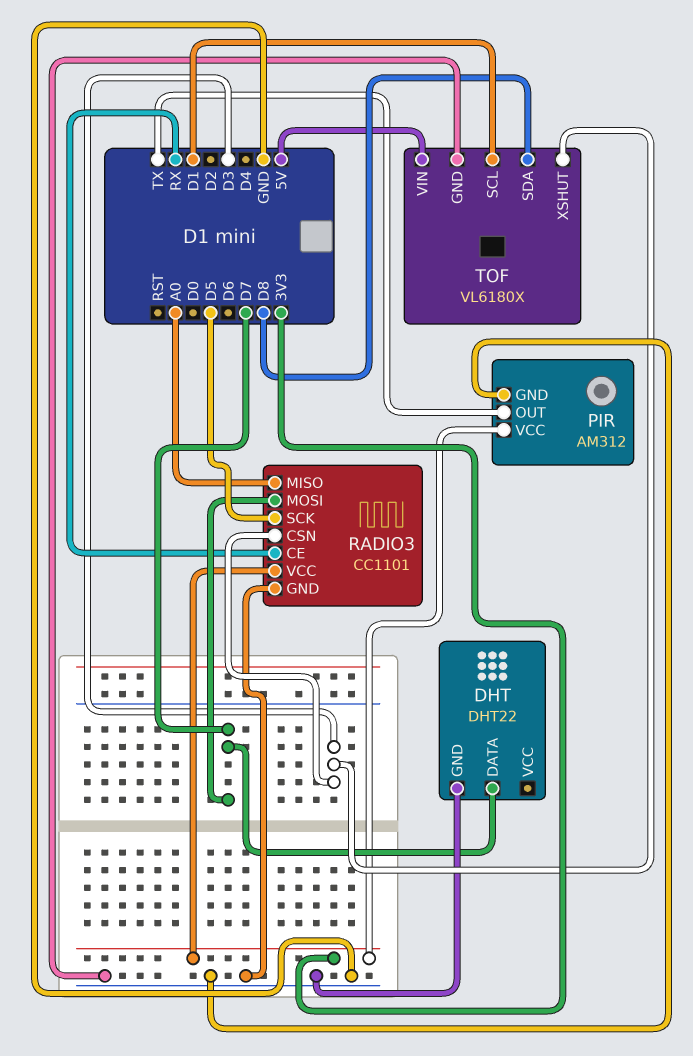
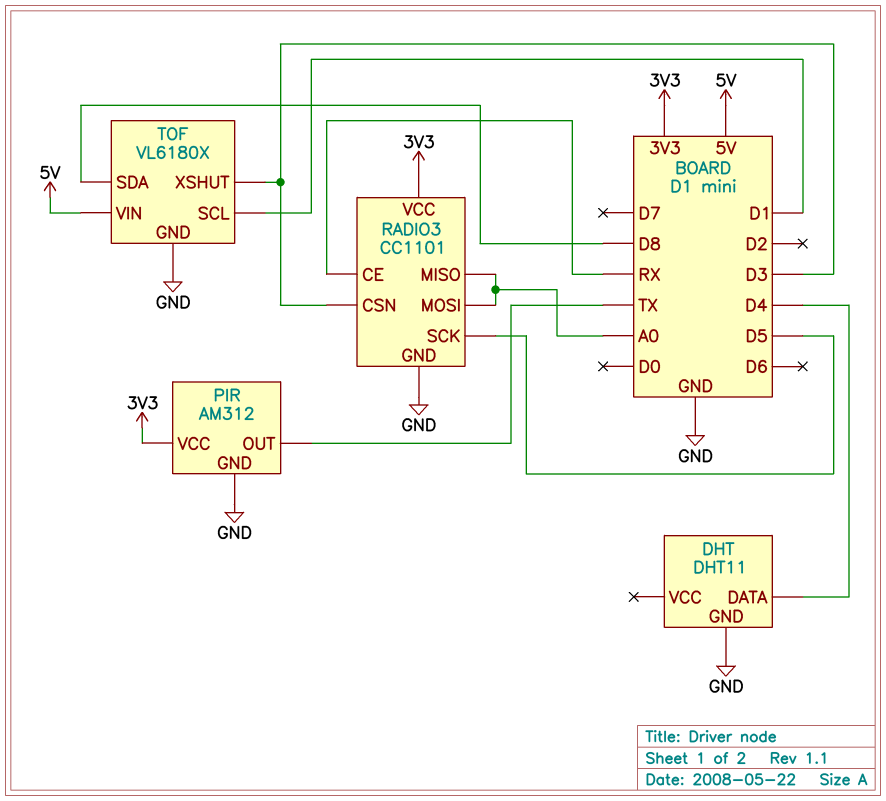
DHT: DHT22 -> DHT11
DHT pin DATA: D7 -> D4
RADIO3 pin MOSI: D7 -> A0

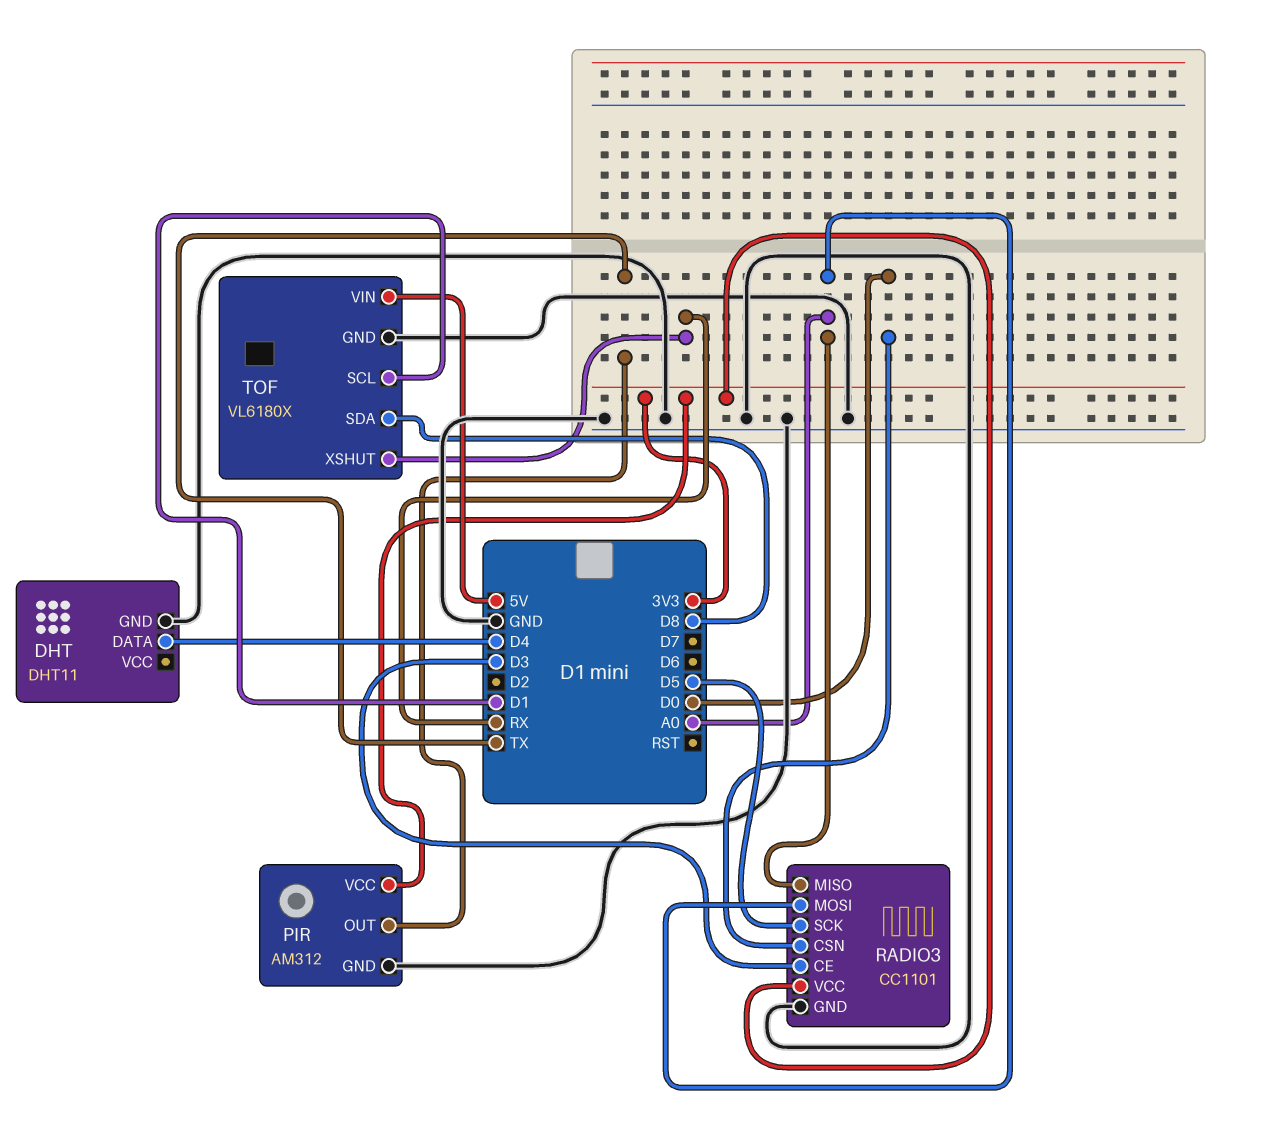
RADIO3 pin CE: RX -> D3
RADIO3 pin CSN: D3 -> D0
TOF pin XSHUT: D3 -> RX

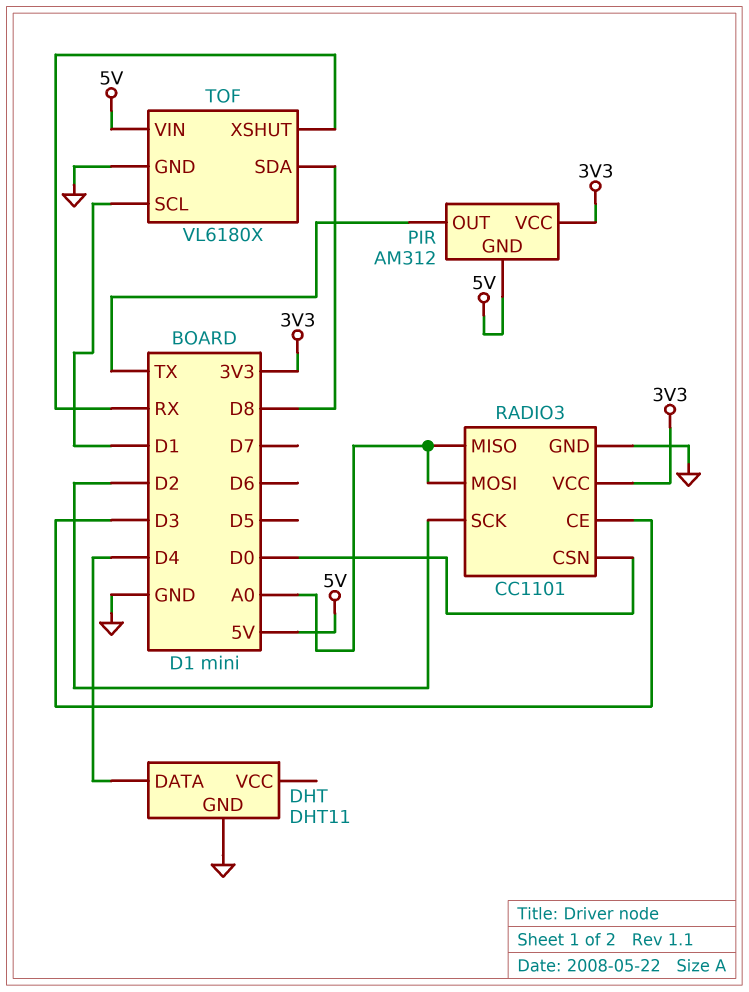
PIR pin GND: GND -> 5V
RADIO3 pin SCK: D5 -> D2

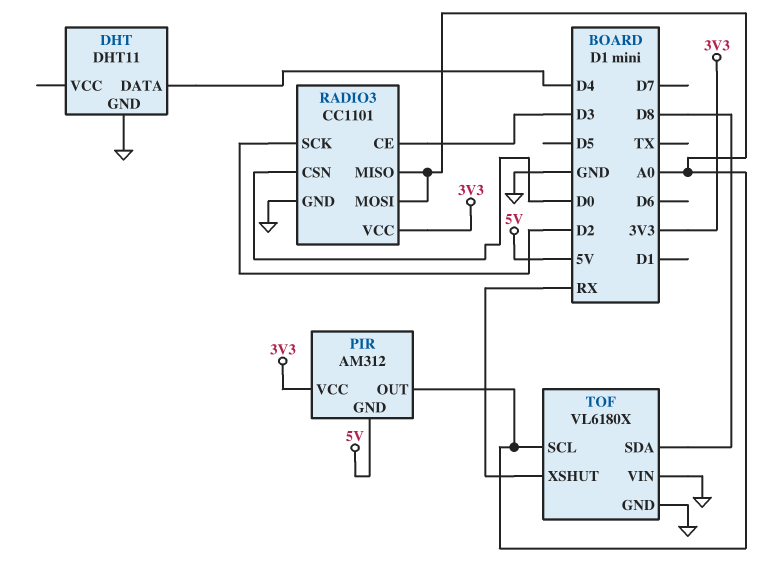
PIR pin OUT: TX -> A0
TOF pin SCL: D1 -> A0
TOF pin VIN: 5V -> GND

